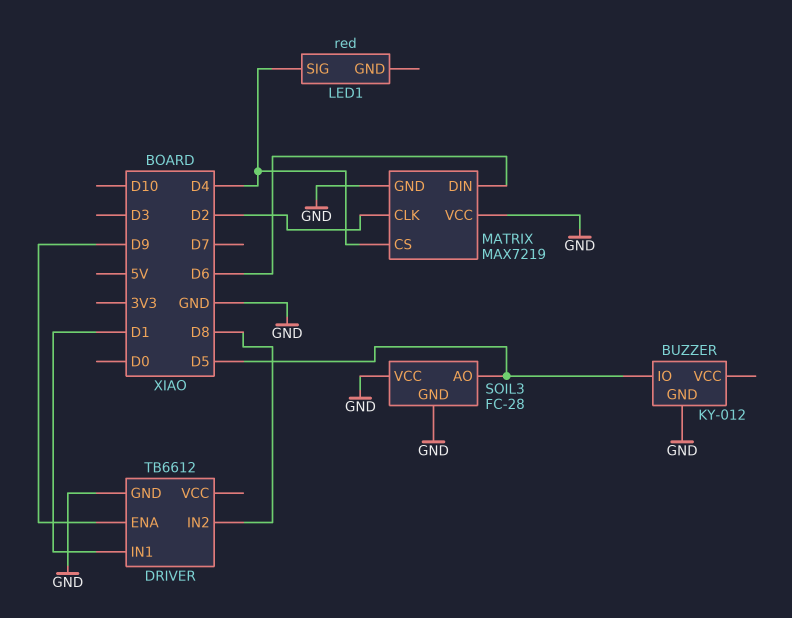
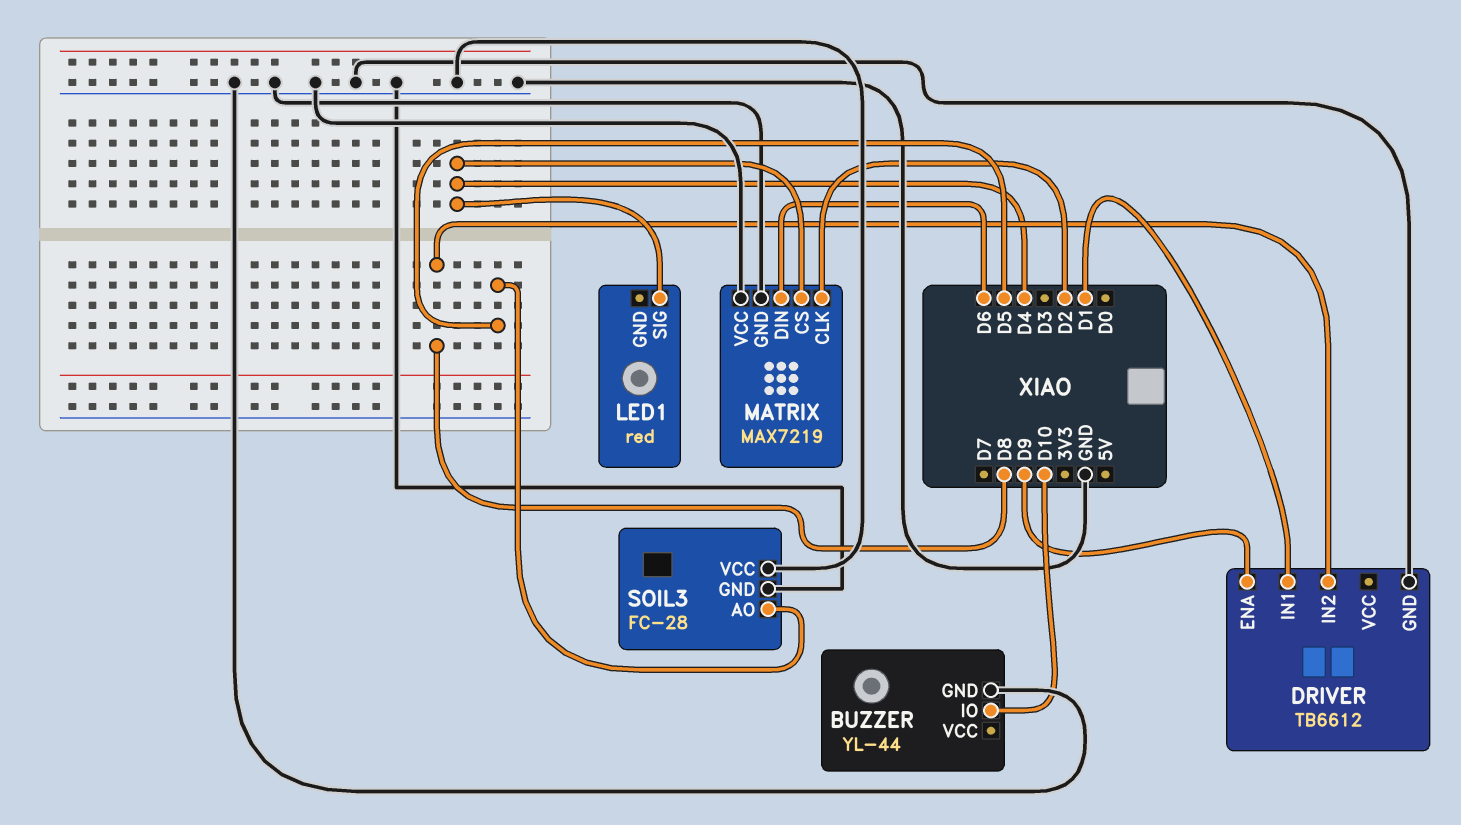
BUZZER: KY-012 -> YL-44
BUZZER pin IO: D5 -> D10

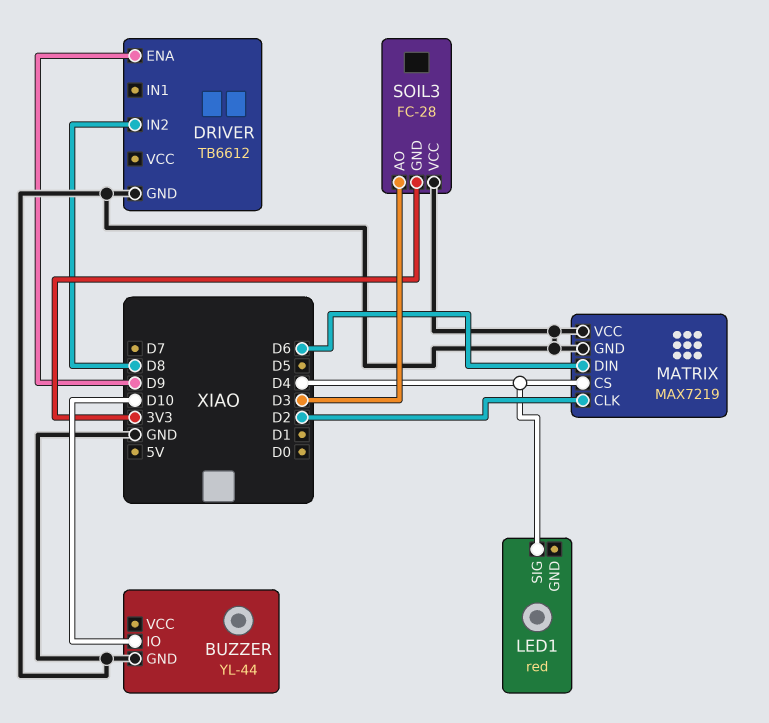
DRIVER pin IN1: D1 -> none
SOIL3 pin AO: D5 -> D3
SOIL3 pin GND: GND -> 3V3

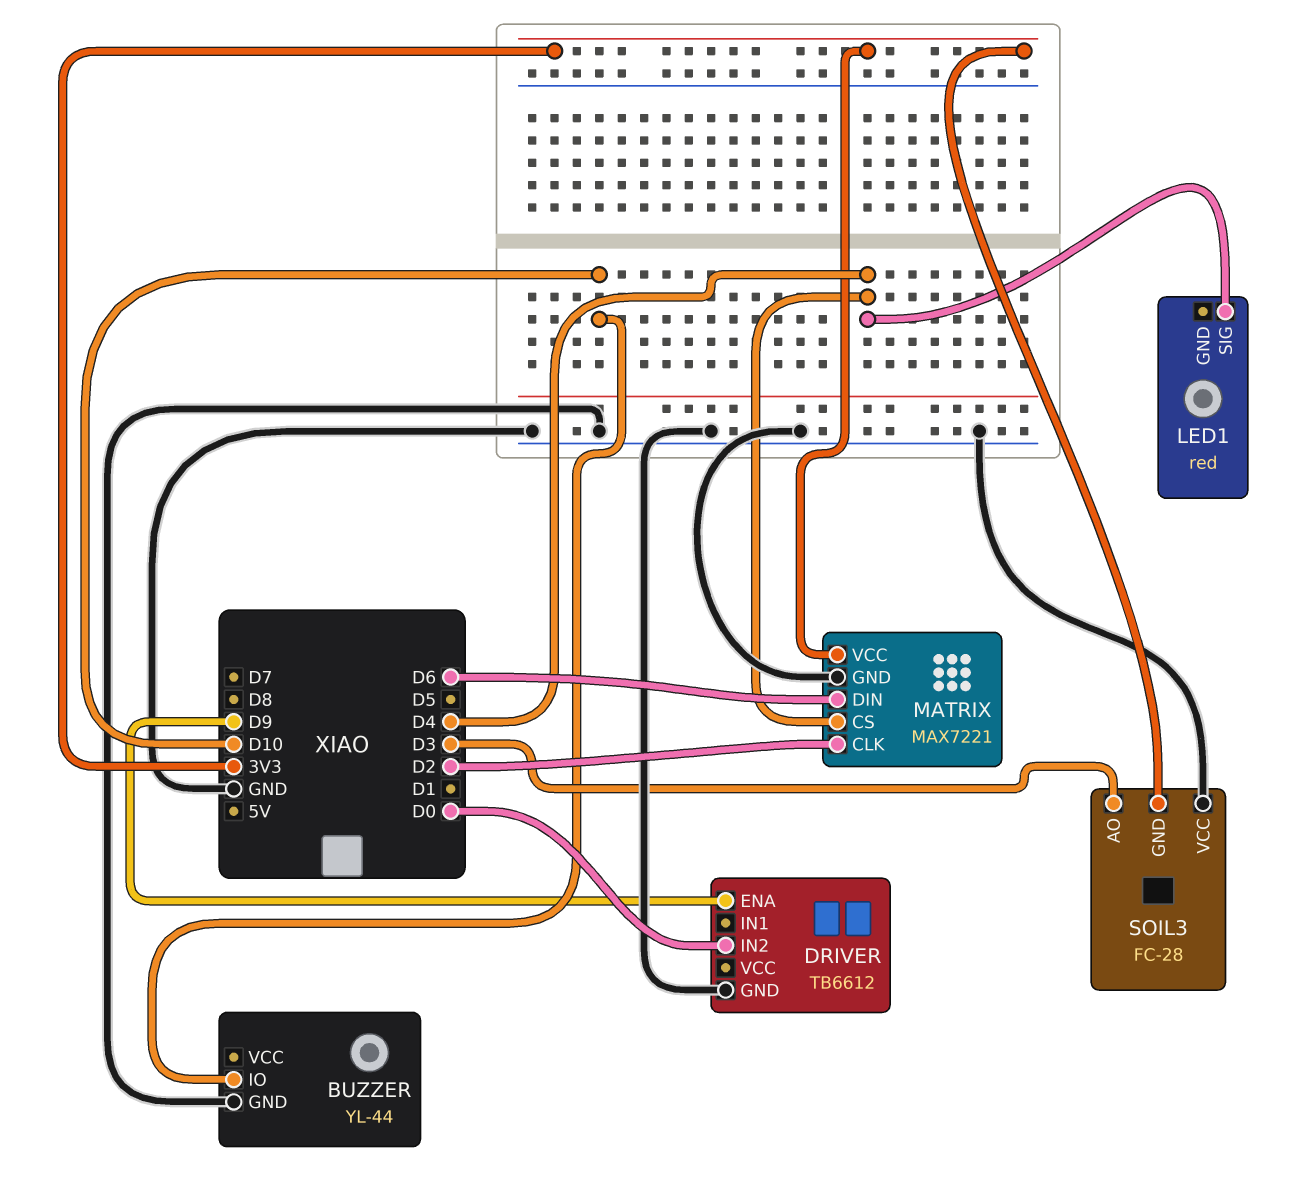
DRIVER pin IN2: D8 -> D0
MATRIX: MAX7219 -> MAX7221
MATRIX pin VCC: GND -> 3V3

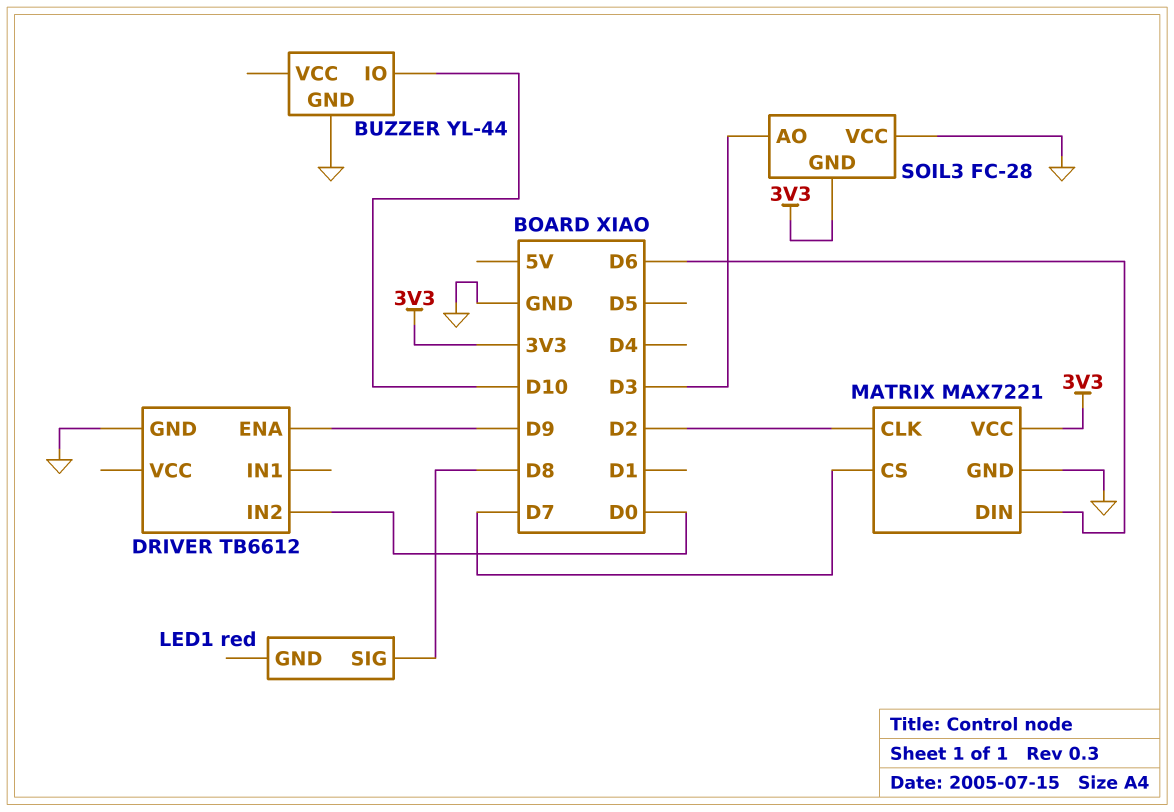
LED1 pin SIG: D4 -> D8
MATRIX pin CS: D4 -> D7

